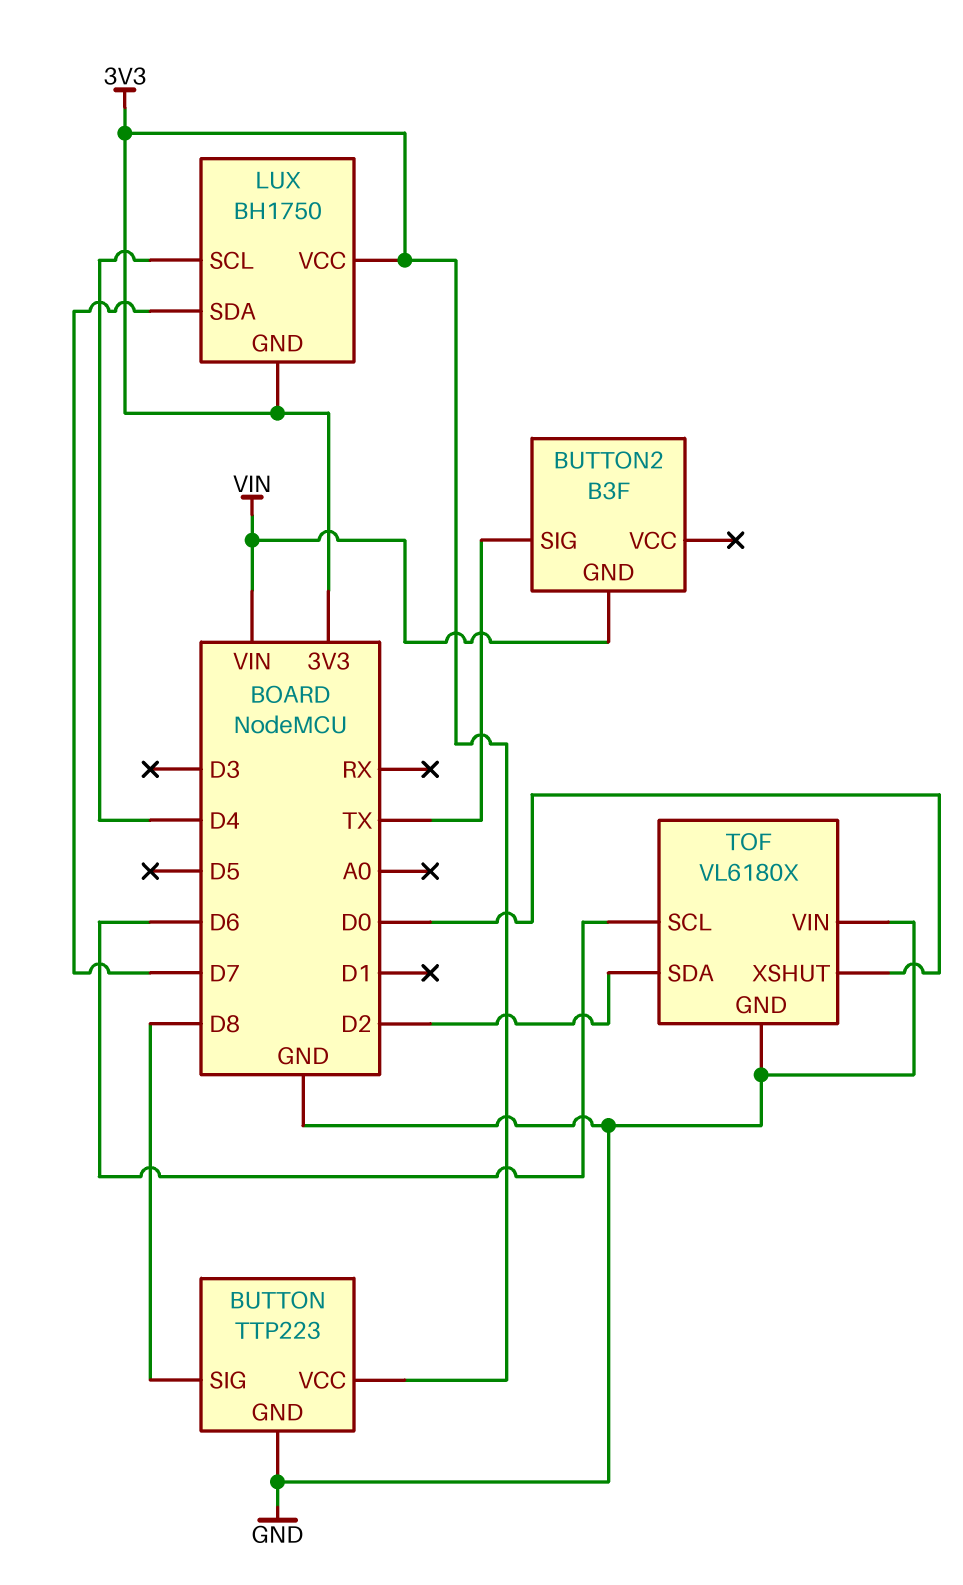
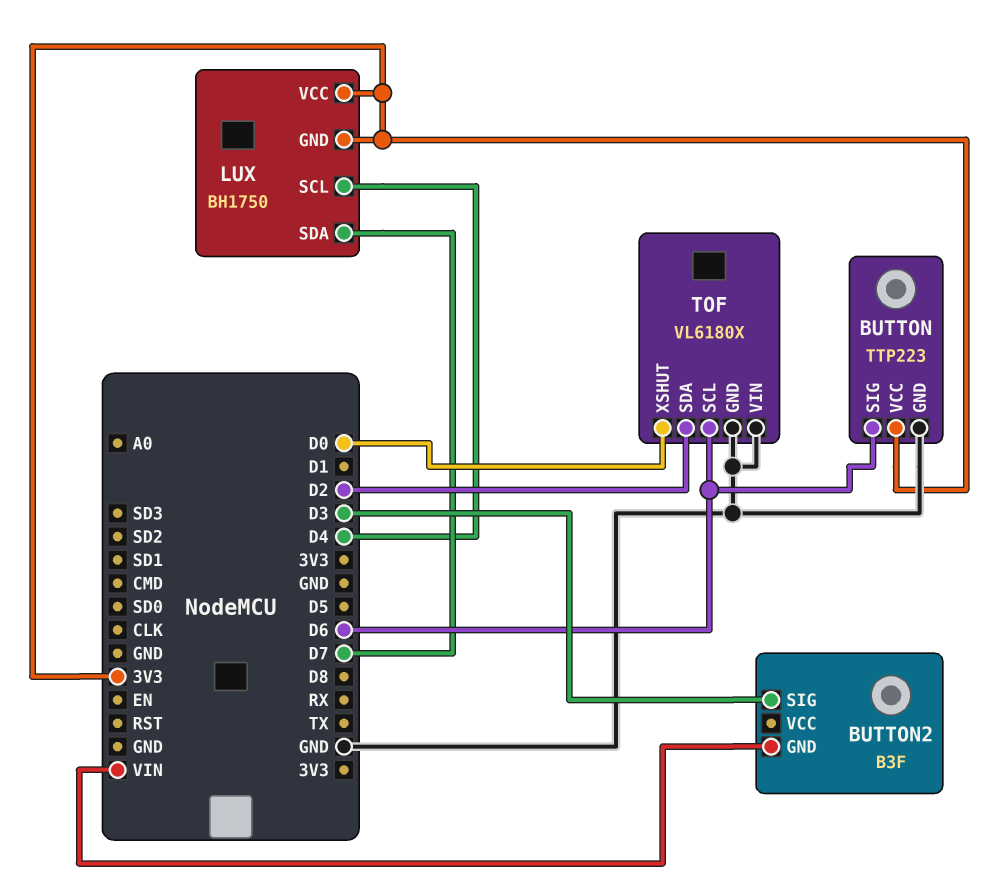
BUTTON pin SIG: D8 -> D6
BUTTON2 pin SIG: TX -> D3

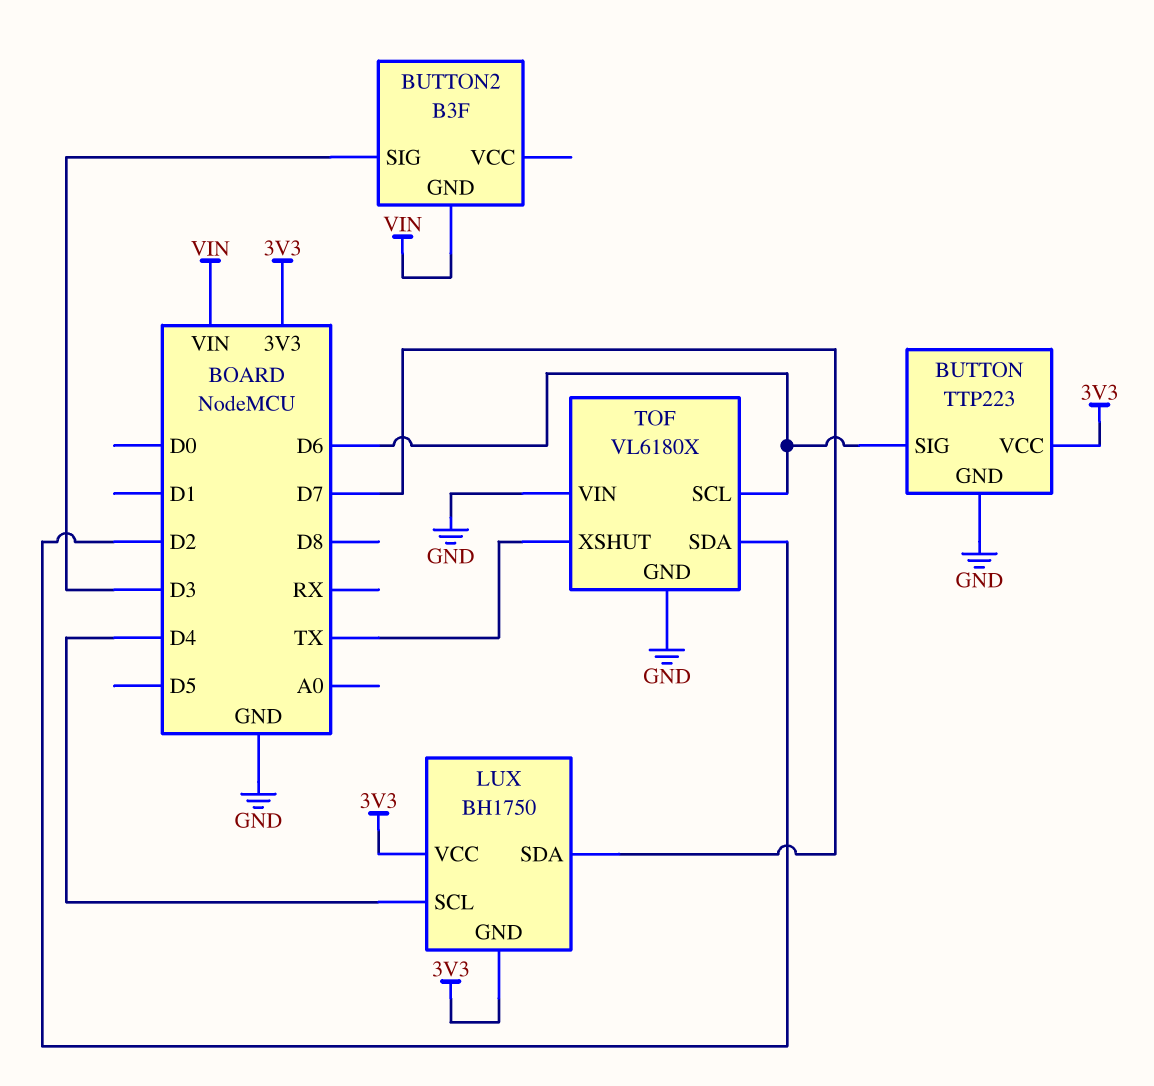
TOF pin XSHUT: D0 -> TX

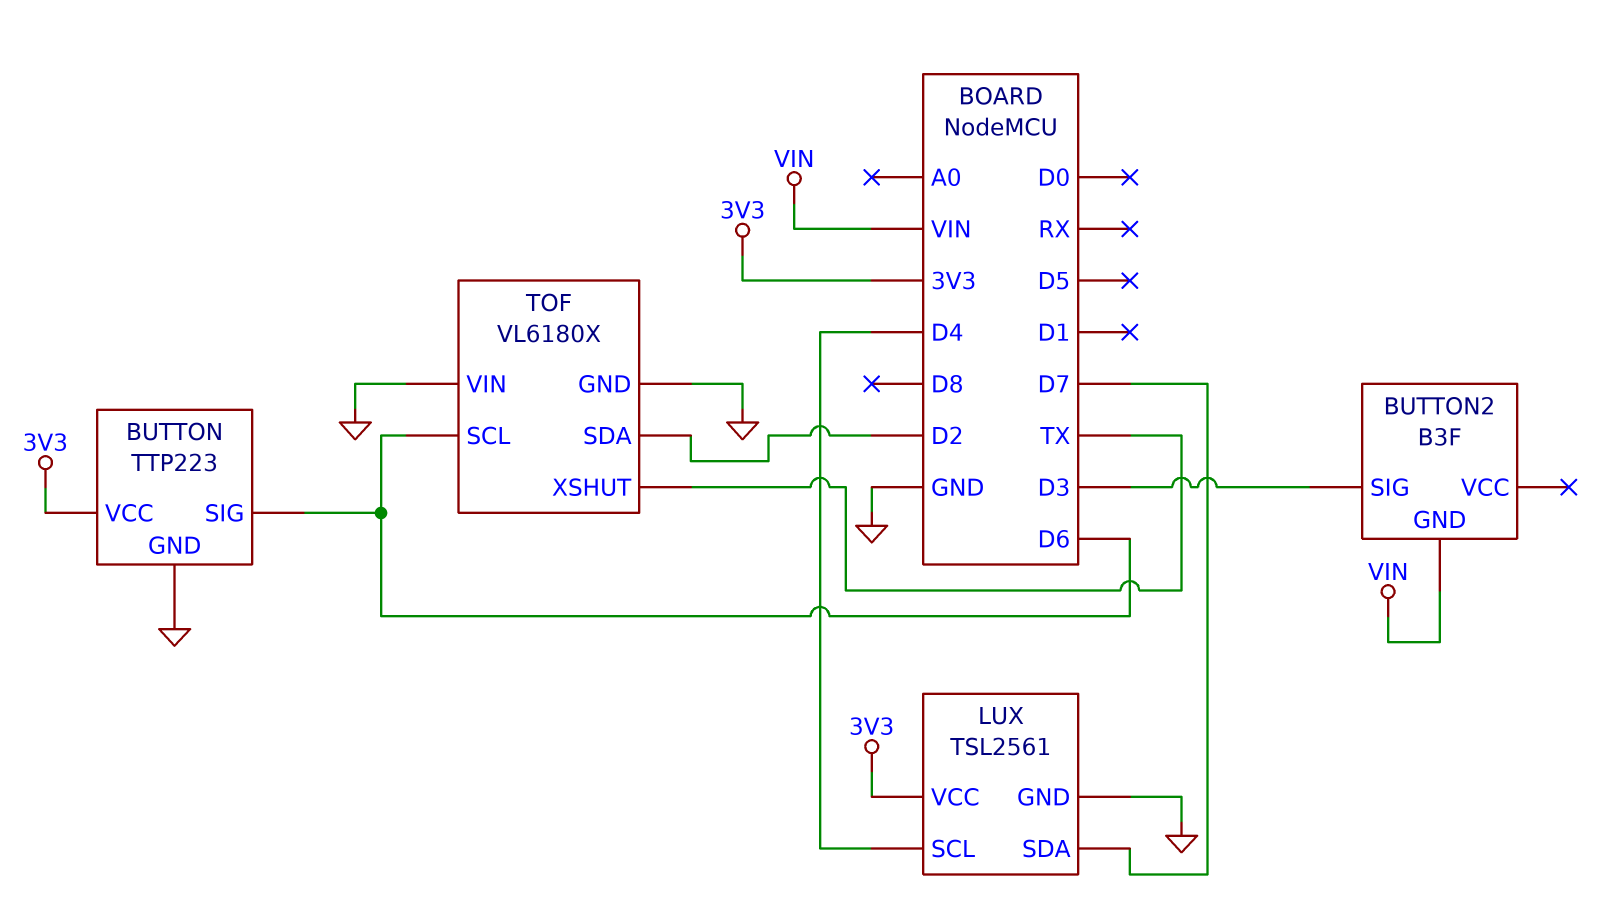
LUX: BH1750 -> TSL2561
LUX pin GND: 3V3 -> GND

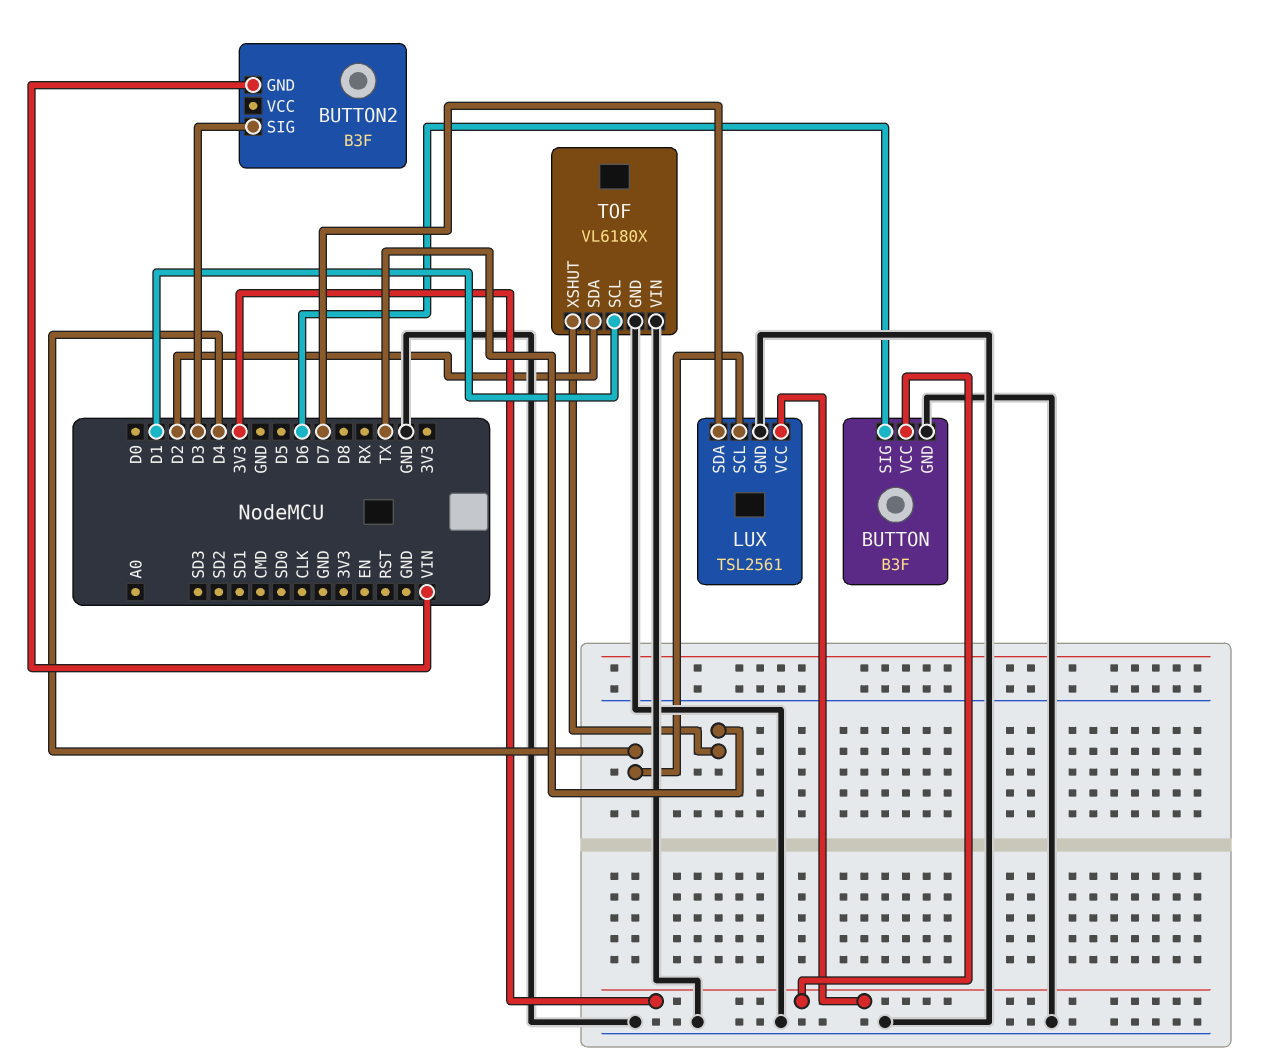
BUTTON: TTP223 -> B3F
TOF pin SCL: D6 -> D1

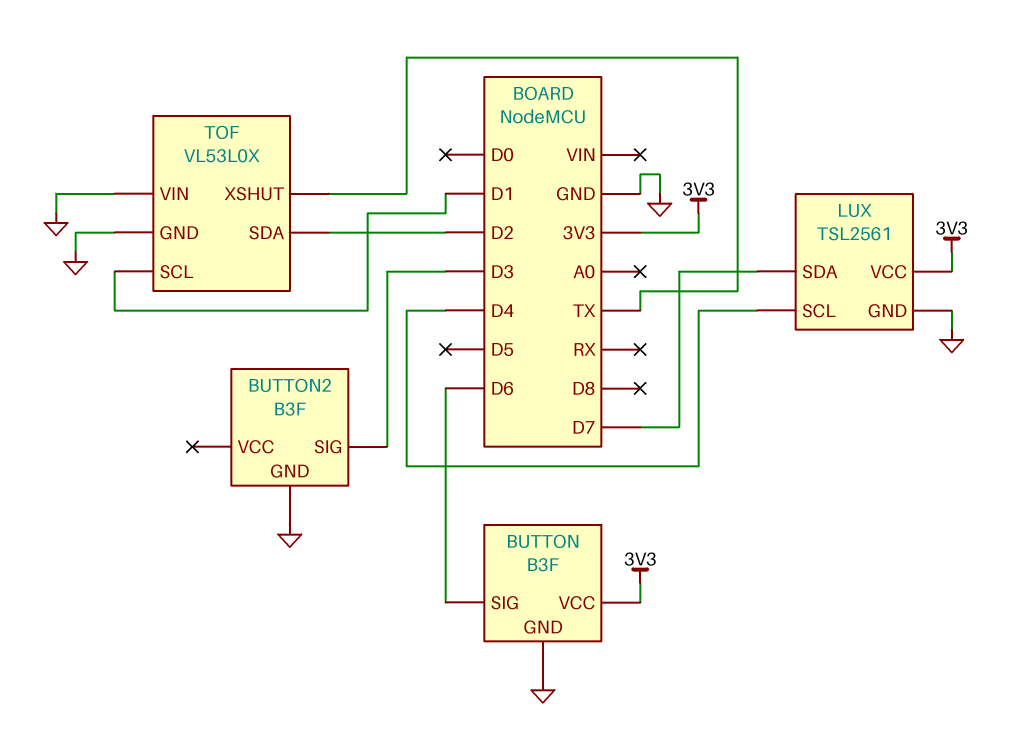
BUTTON2 pin GND: VIN -> GND
TOF: VL6180X -> VL53L0X

